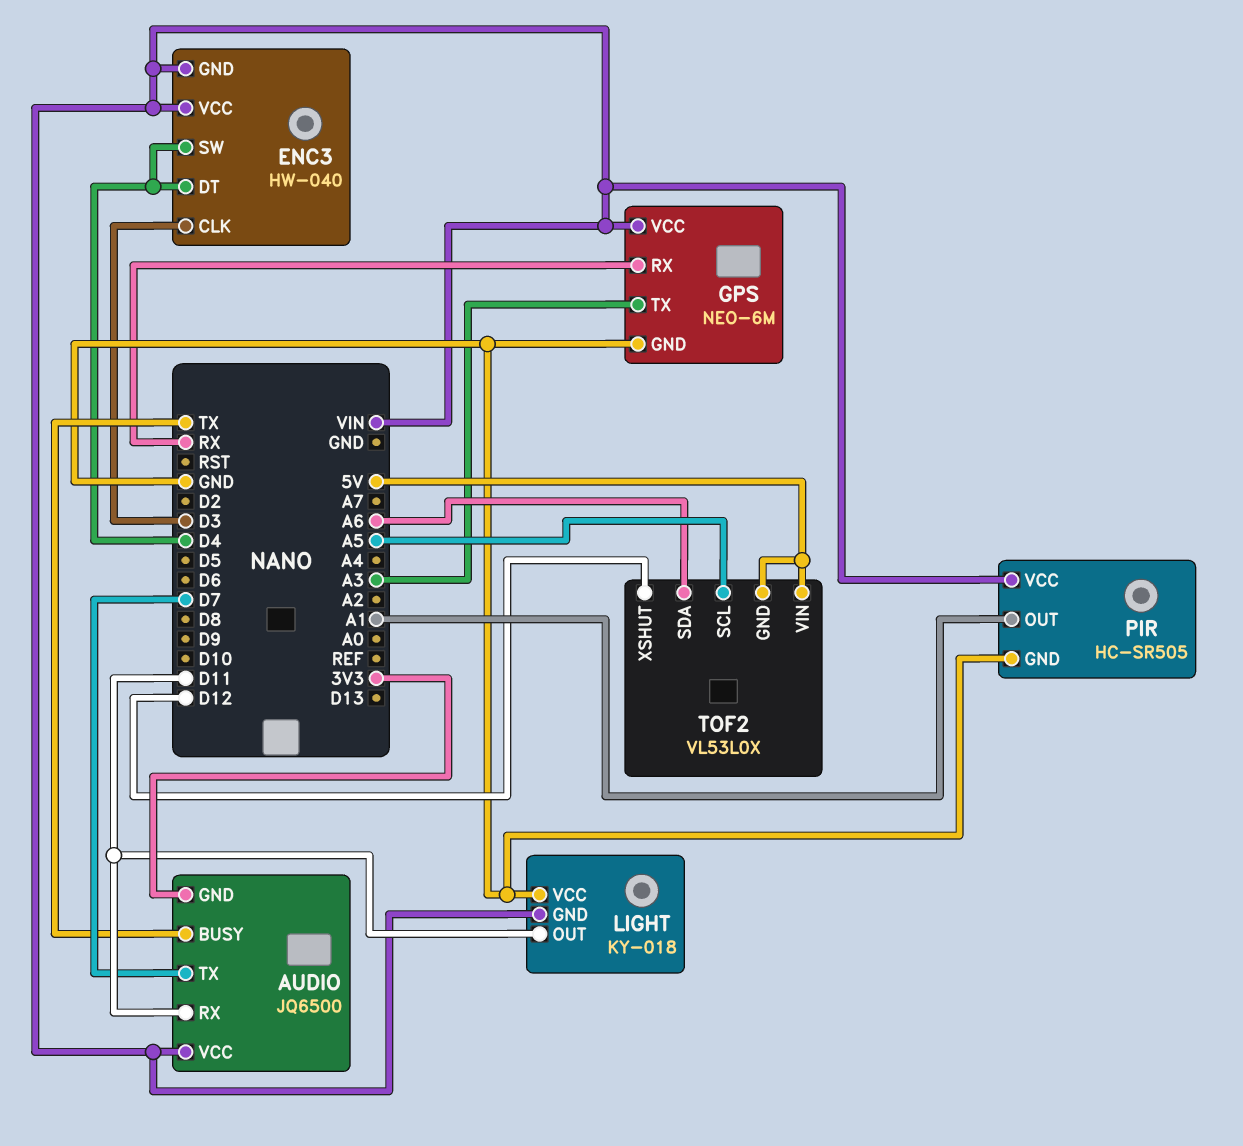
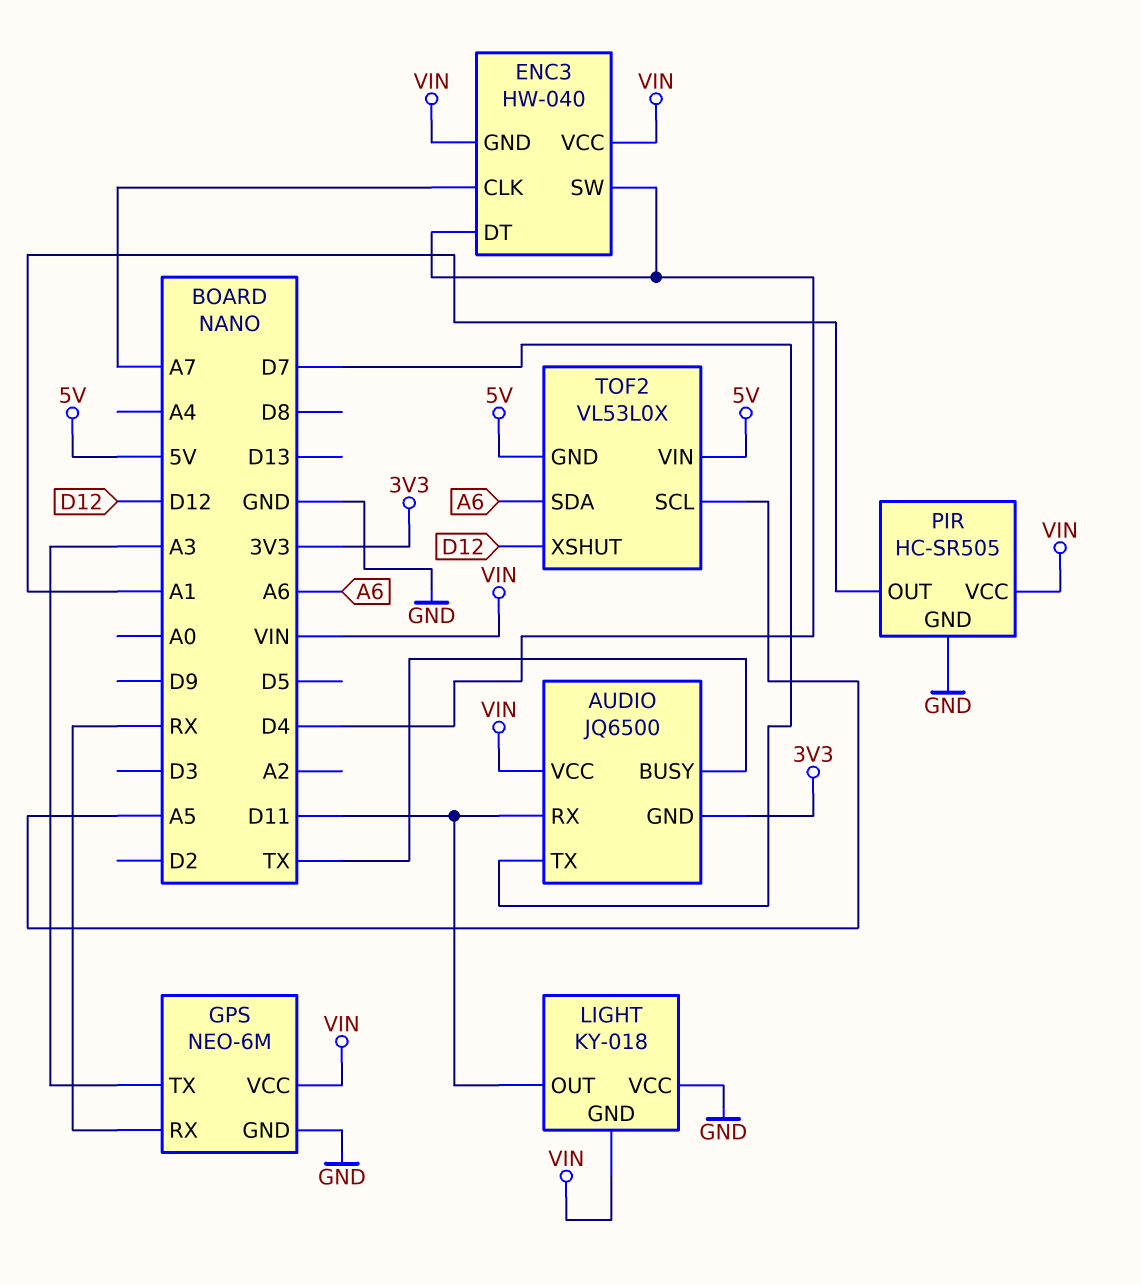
ENC3 pin CLK: D3 -> A7

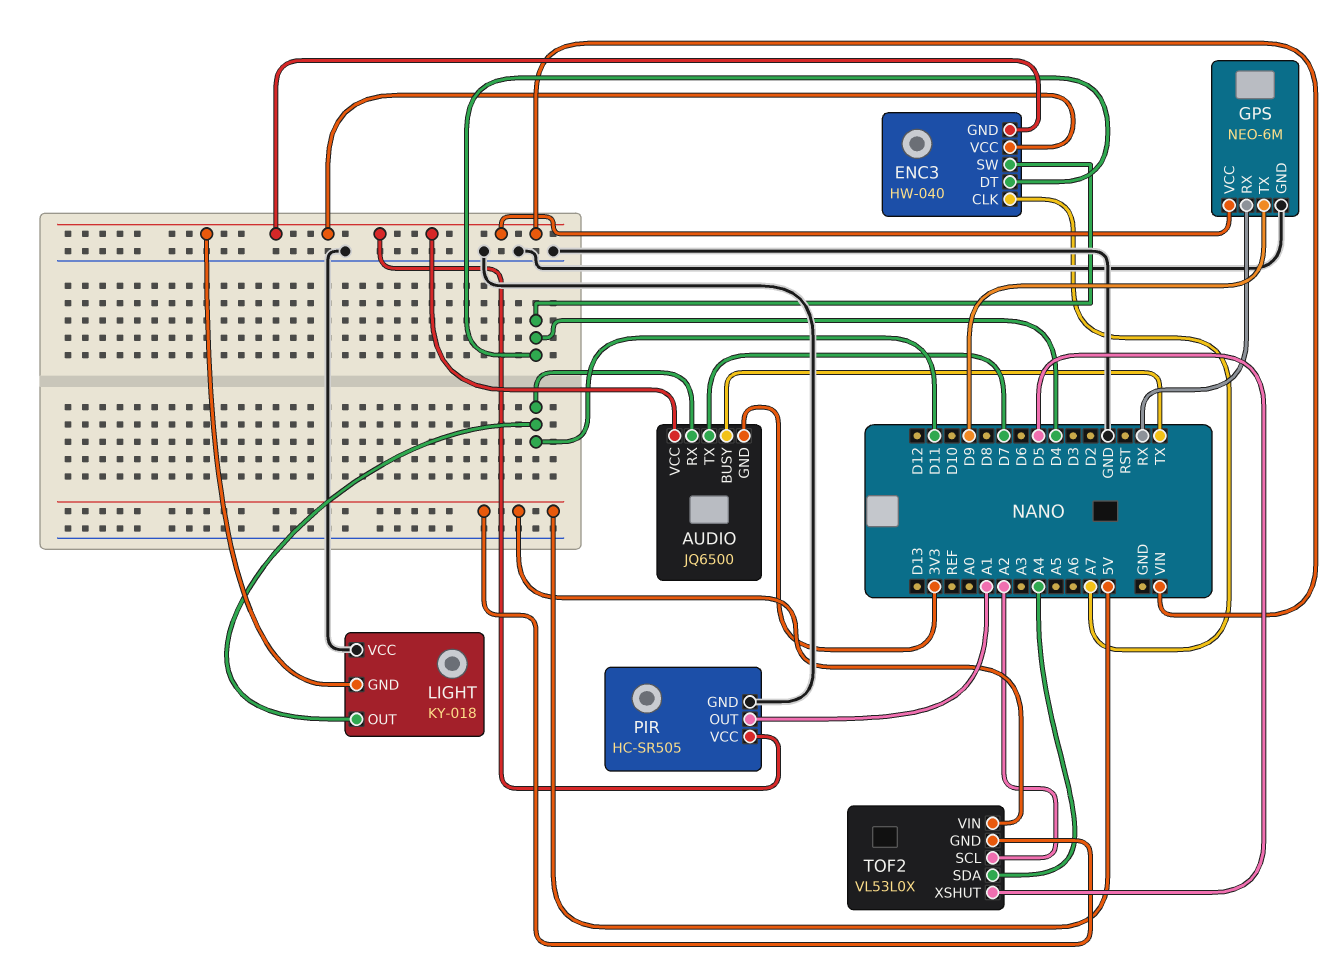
GPS pin TX: A3 -> D9
TOF2 pin SCL: A5 -> A2
TOF2 pin SDA: A6 -> A4
TOF2 pin XSHUT: D12 -> D5

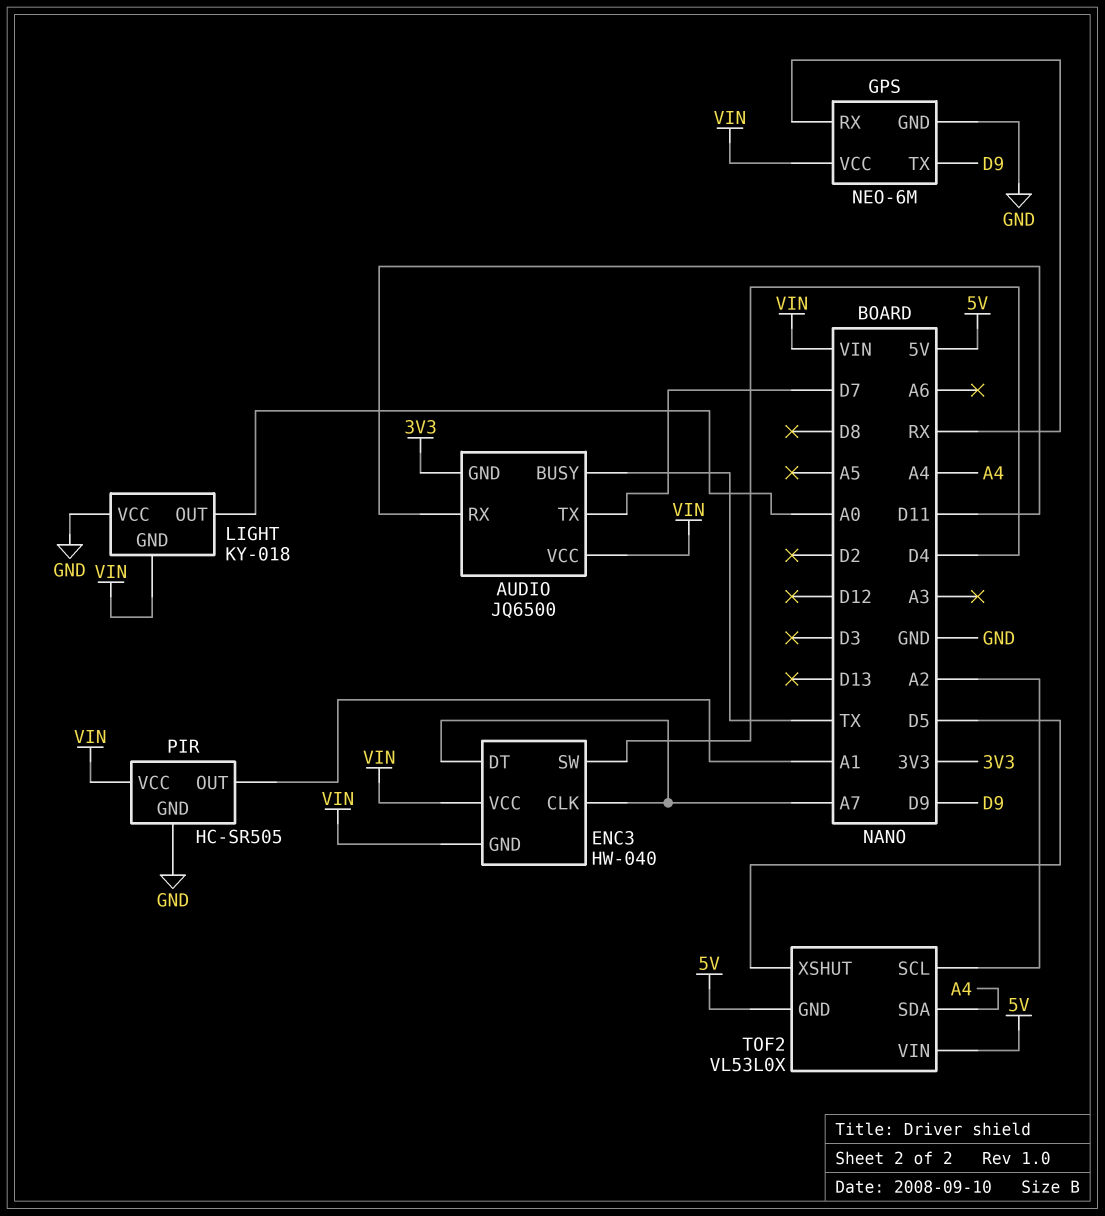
ENC3 pin DT: D4 -> A7
LIGHT pin OUT: D11 -> A0

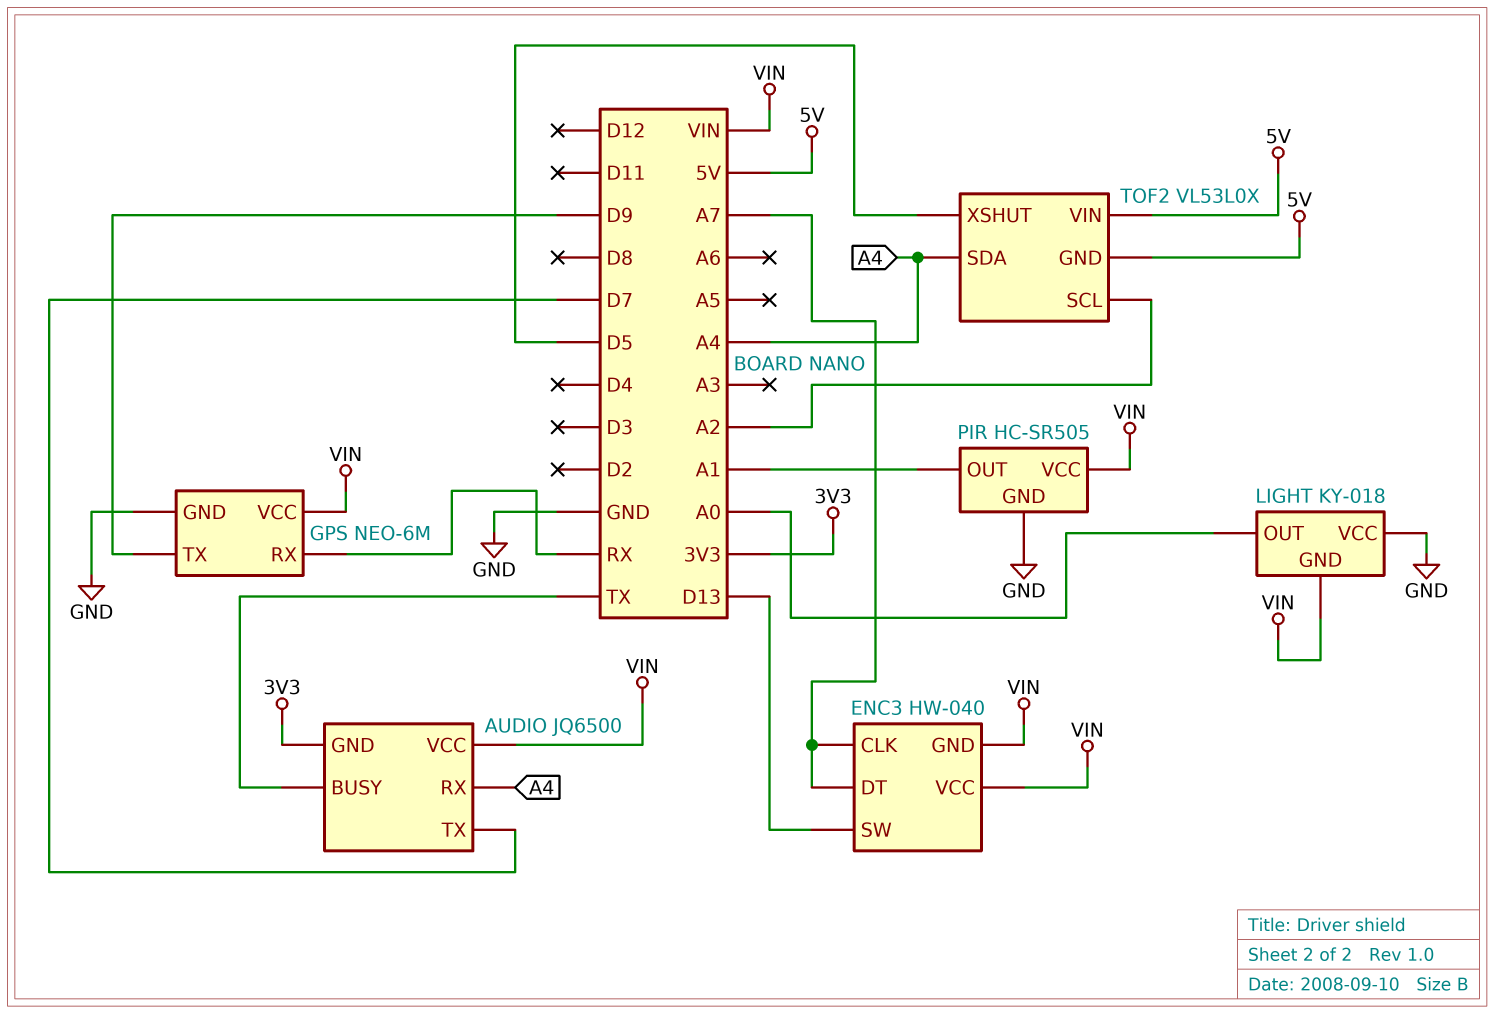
AUDIO pin RX: D11 -> A4
ENC3 pin SW: D4 -> D13

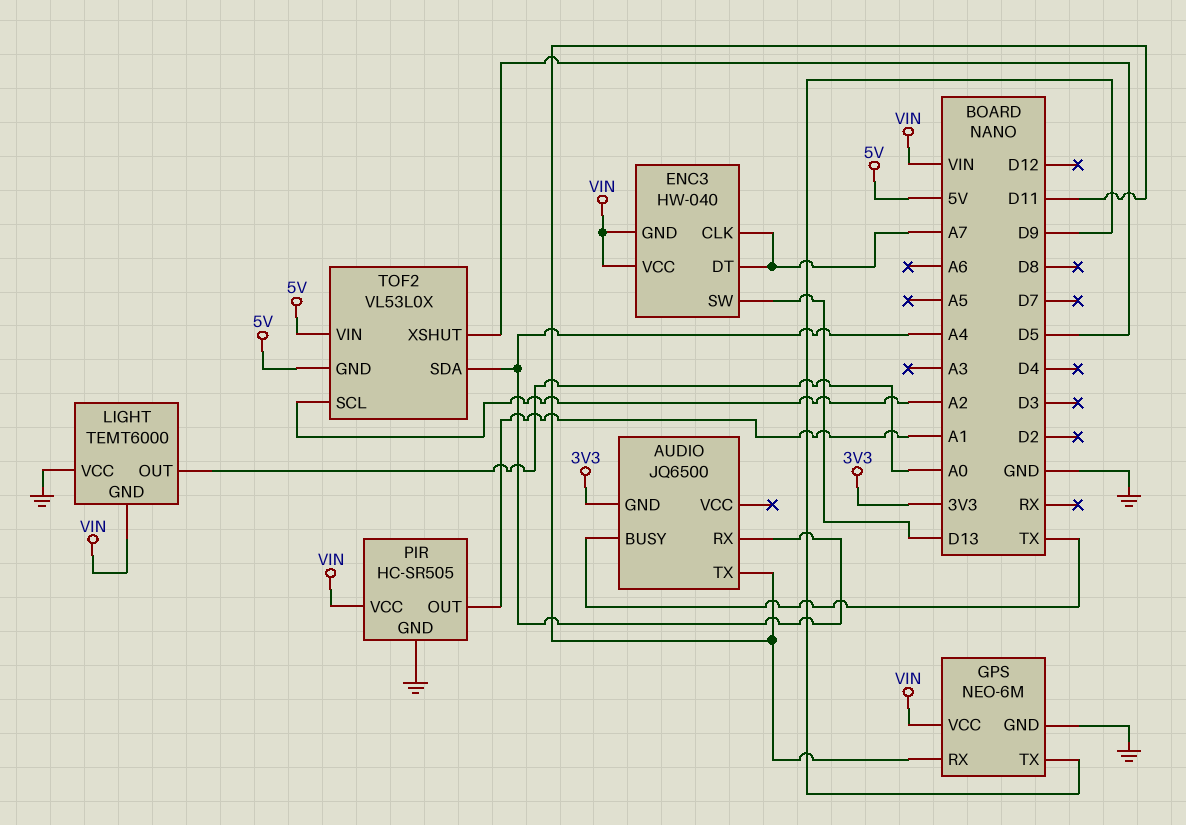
AUDIO pin TX: D7 -> D11
AUDIO pin VCC: VIN -> none
GPS pin RX: RX -> D11
LIGHT: KY-018 -> TEMT6000

